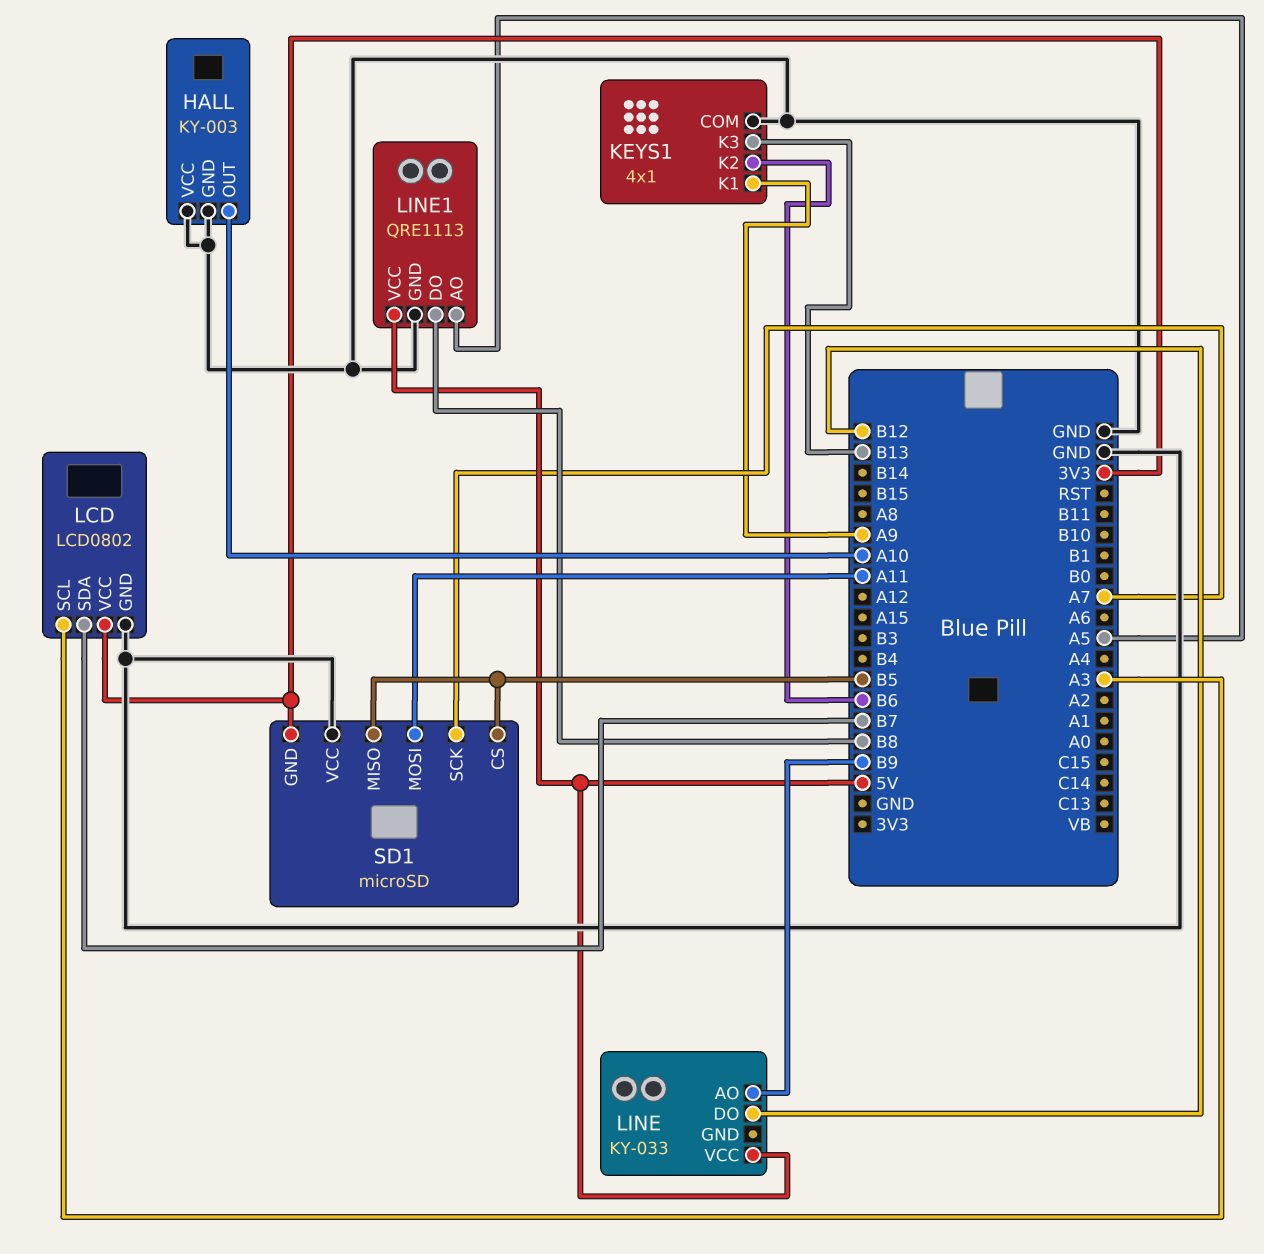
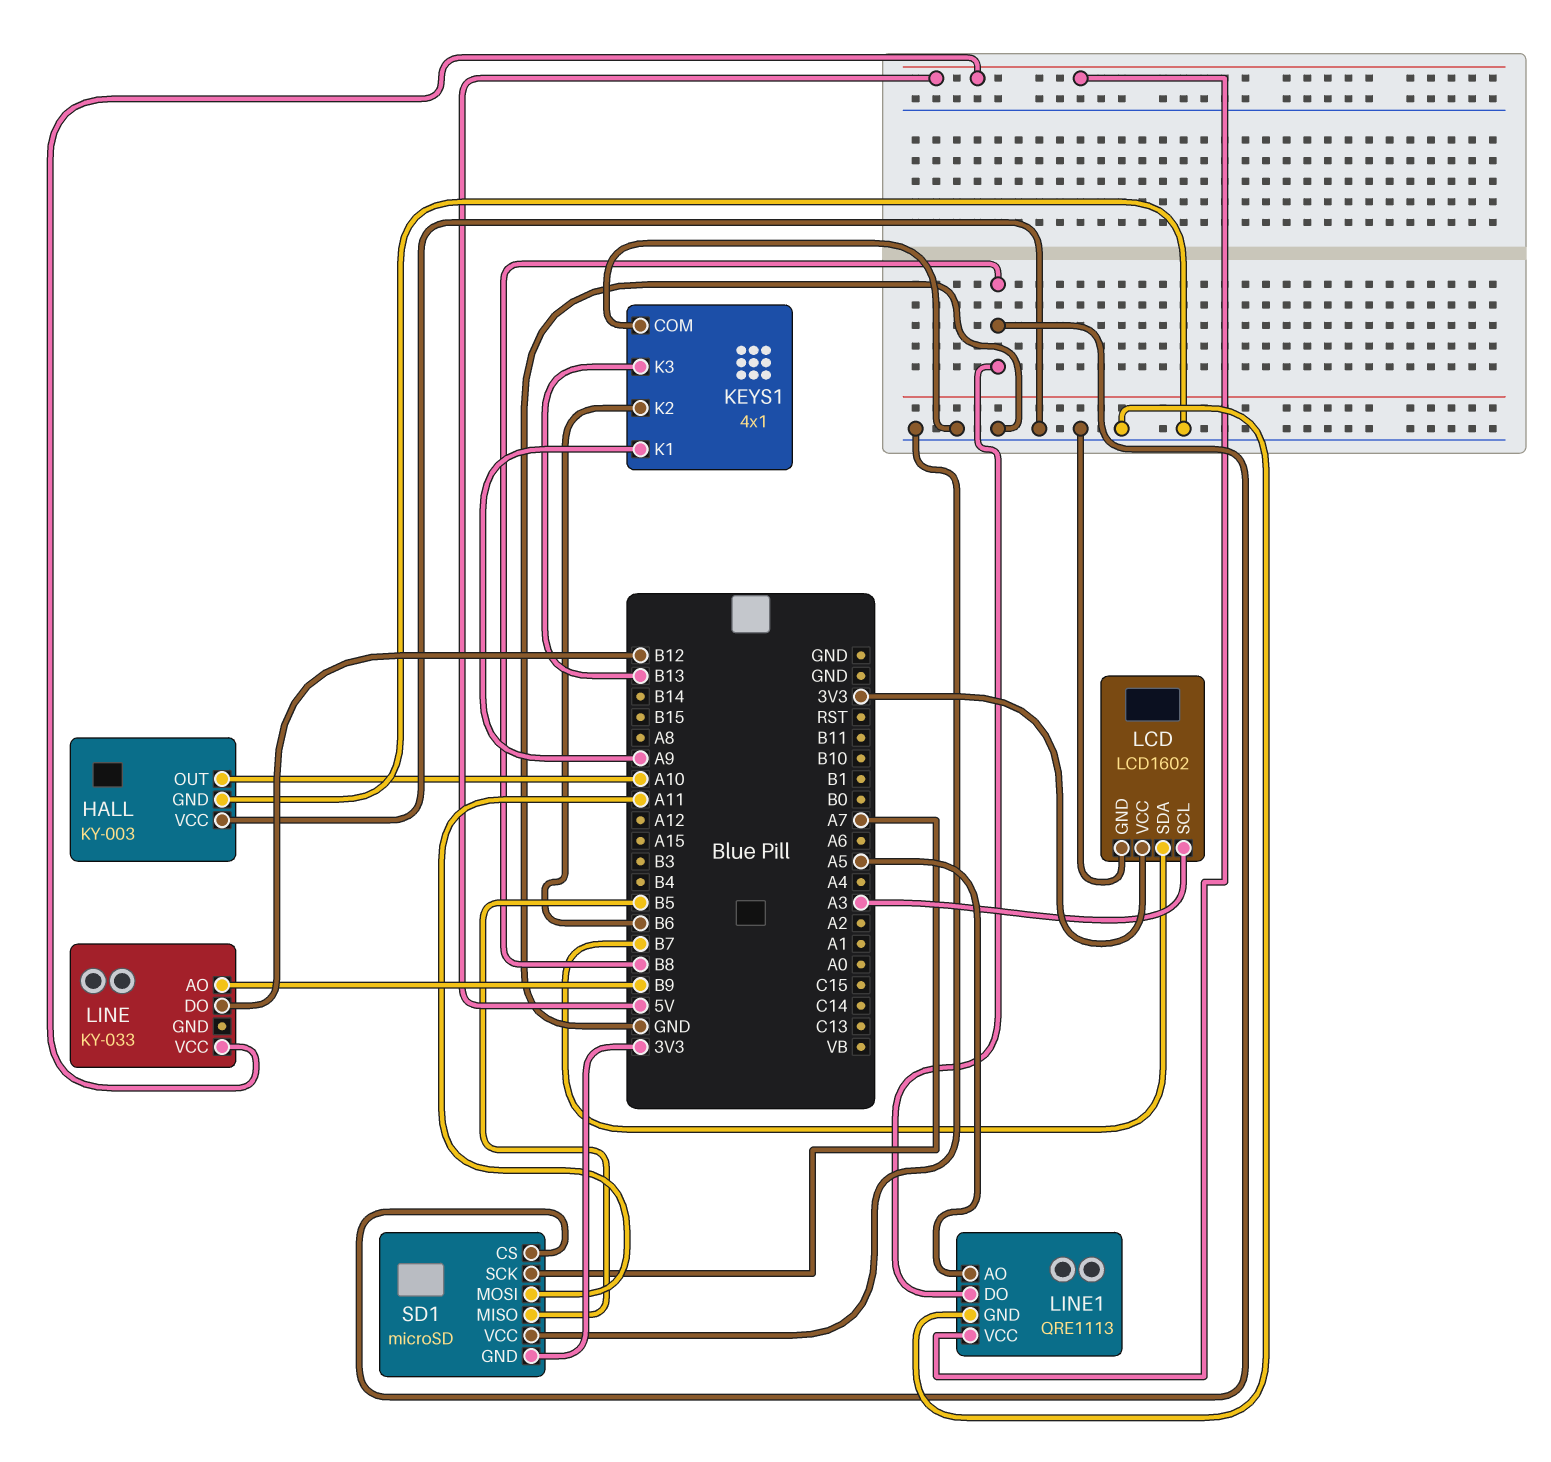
LCD: LCD0802 -> LCD1602
SD1 pin CS: B5 -> B8

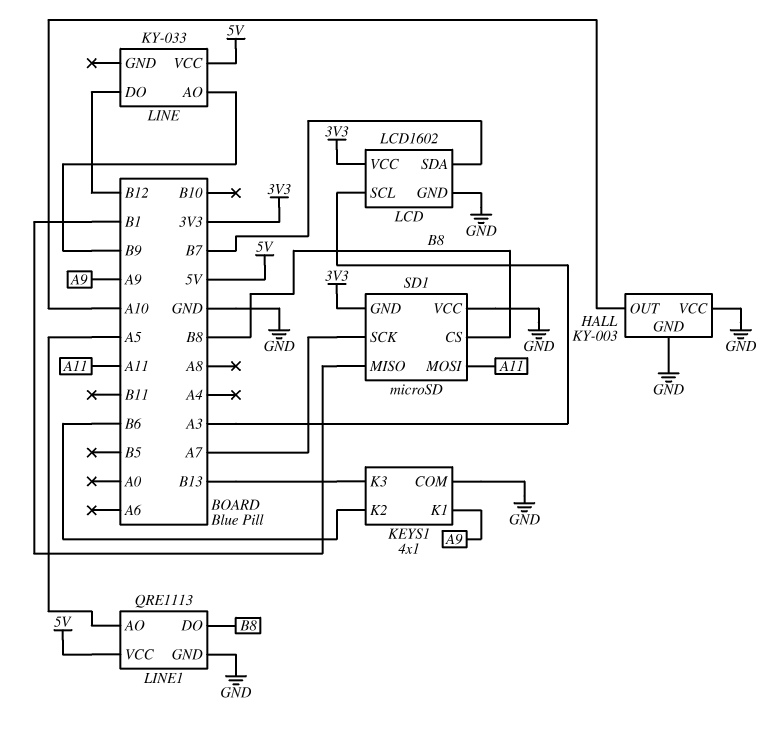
SD1 pin MISO: B5 -> B1

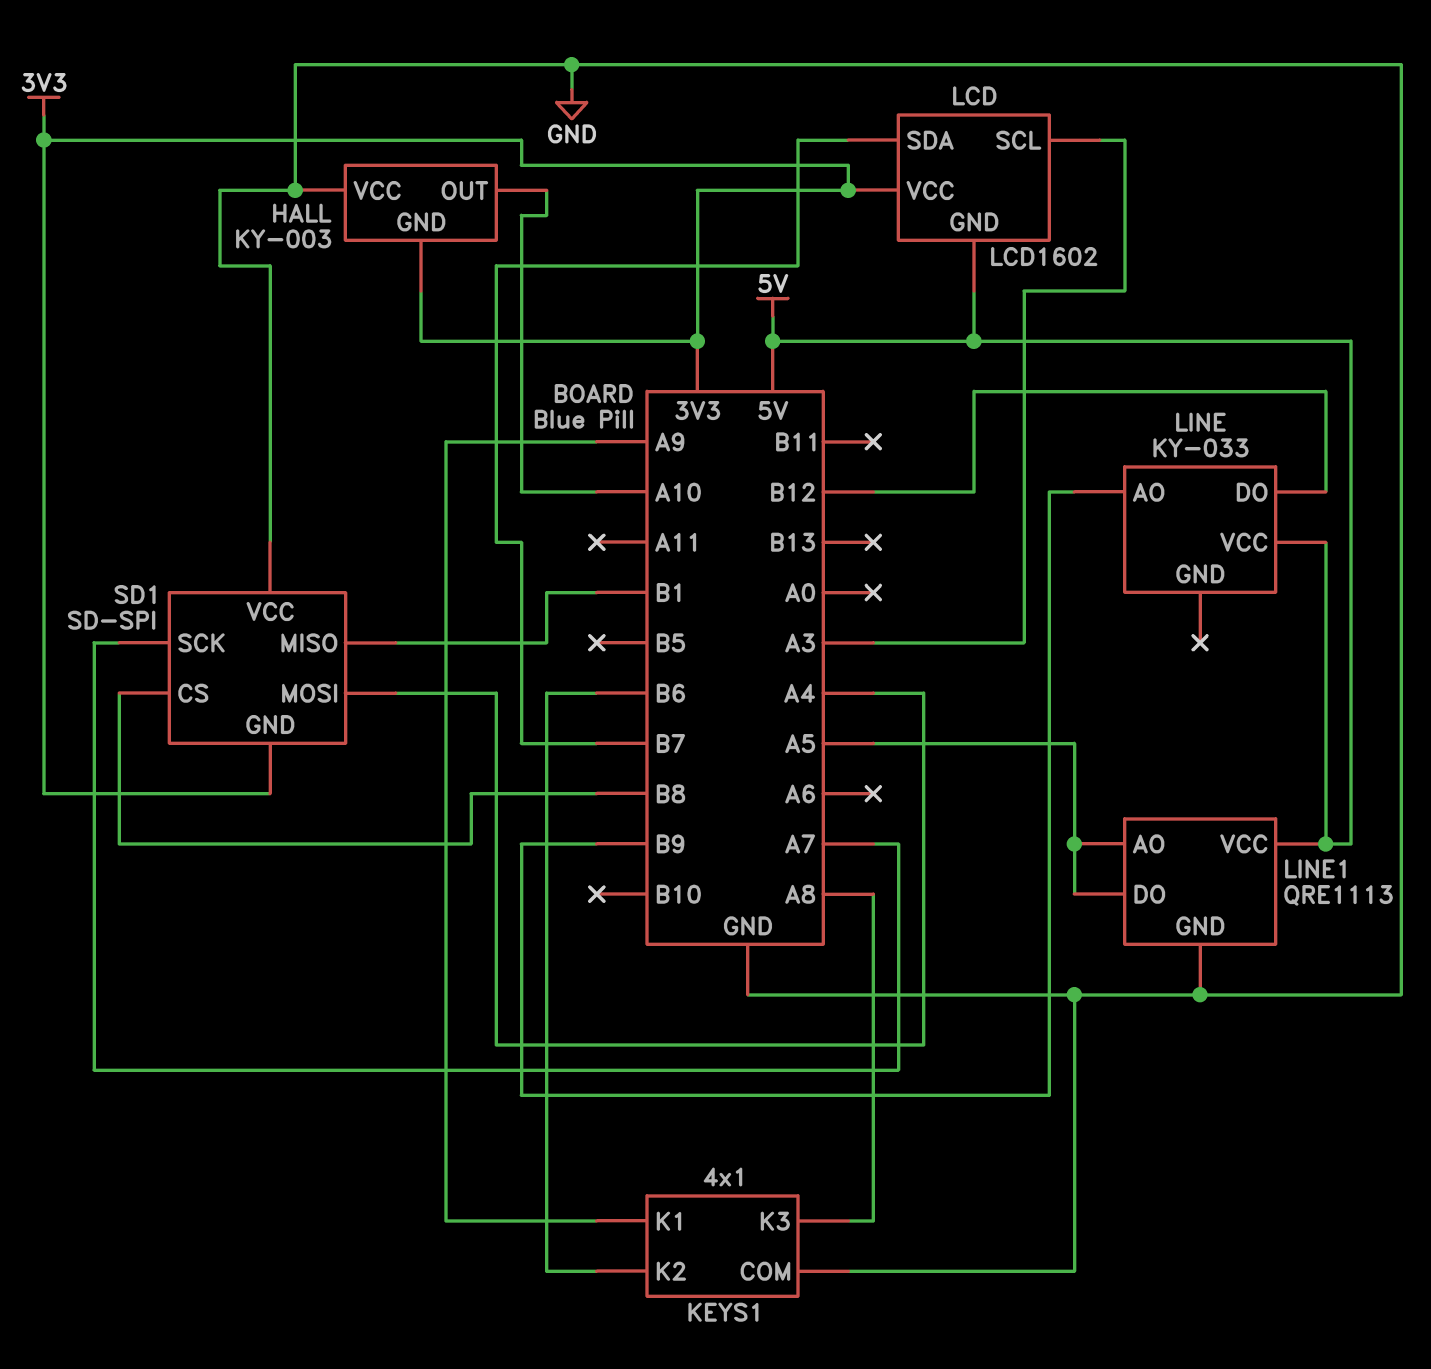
HALL pin GND: GND -> 3V3
KEYS1 pin K3: B13 -> A8
LCD pin GND: GND -> 5V
LINE1 pin DO: B8 -> A5
SD1: microSD -> SD-SPI
SD1 pin MOSI: A11 -> A4

